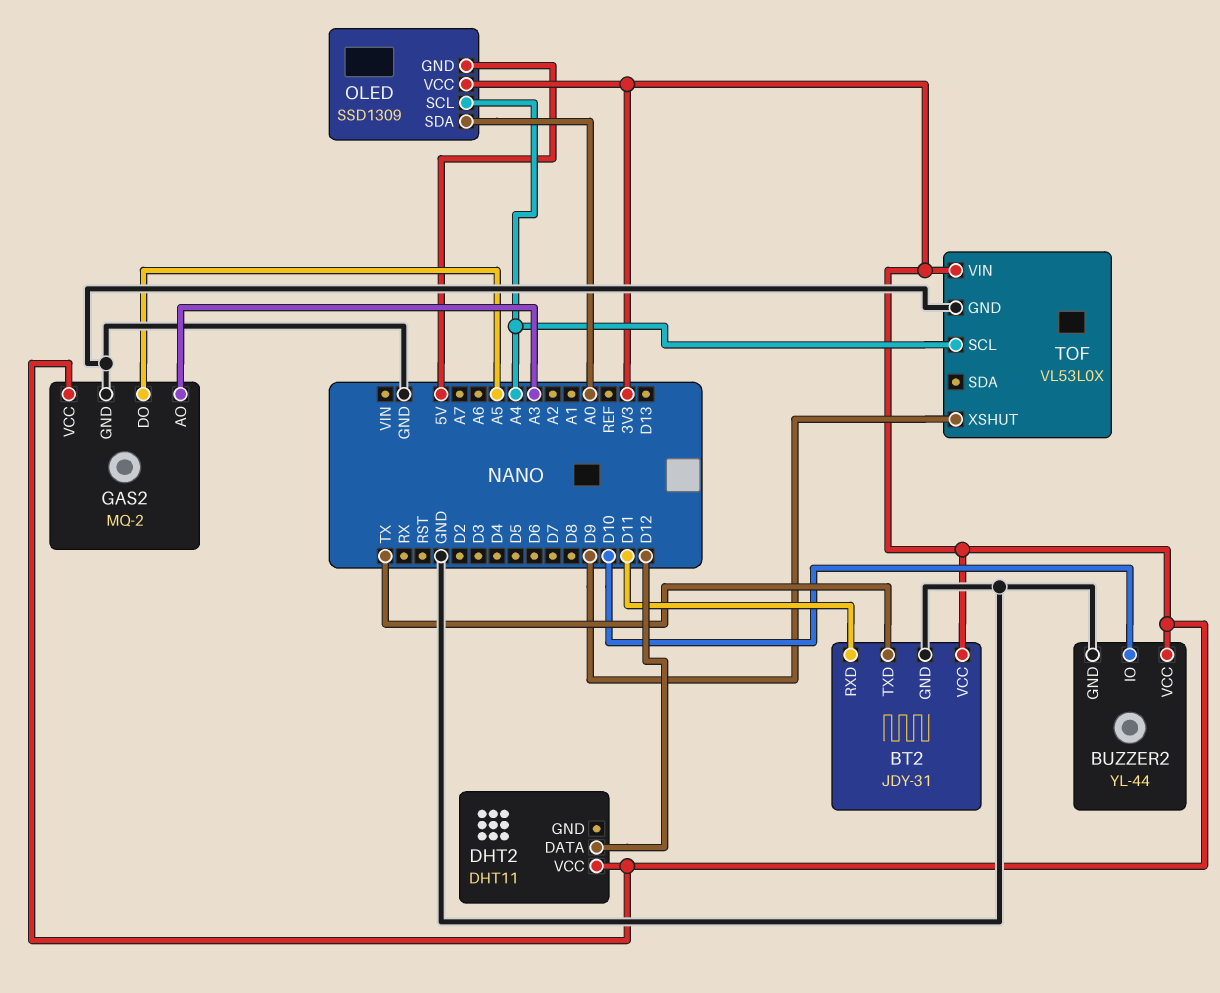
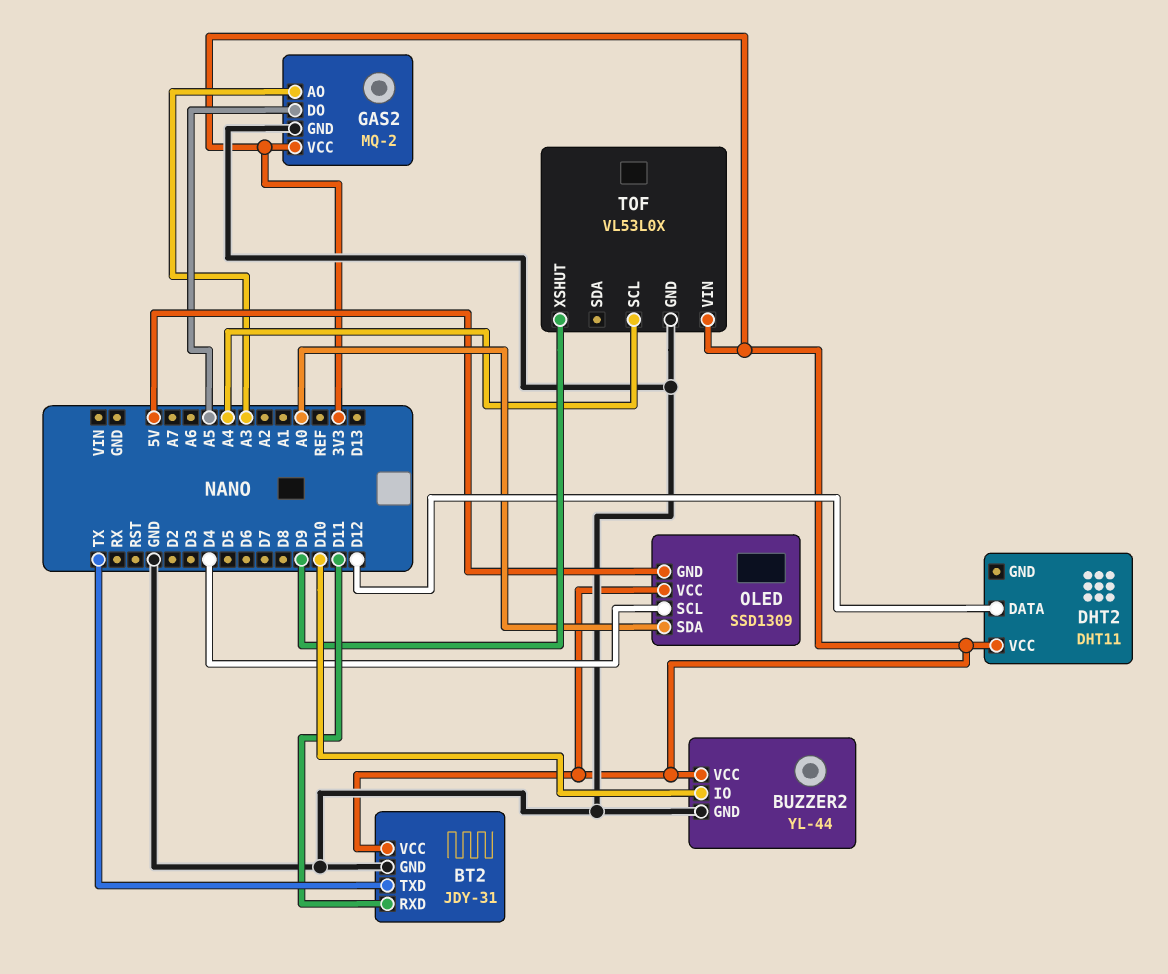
OLED pin SCL: A4 -> D4

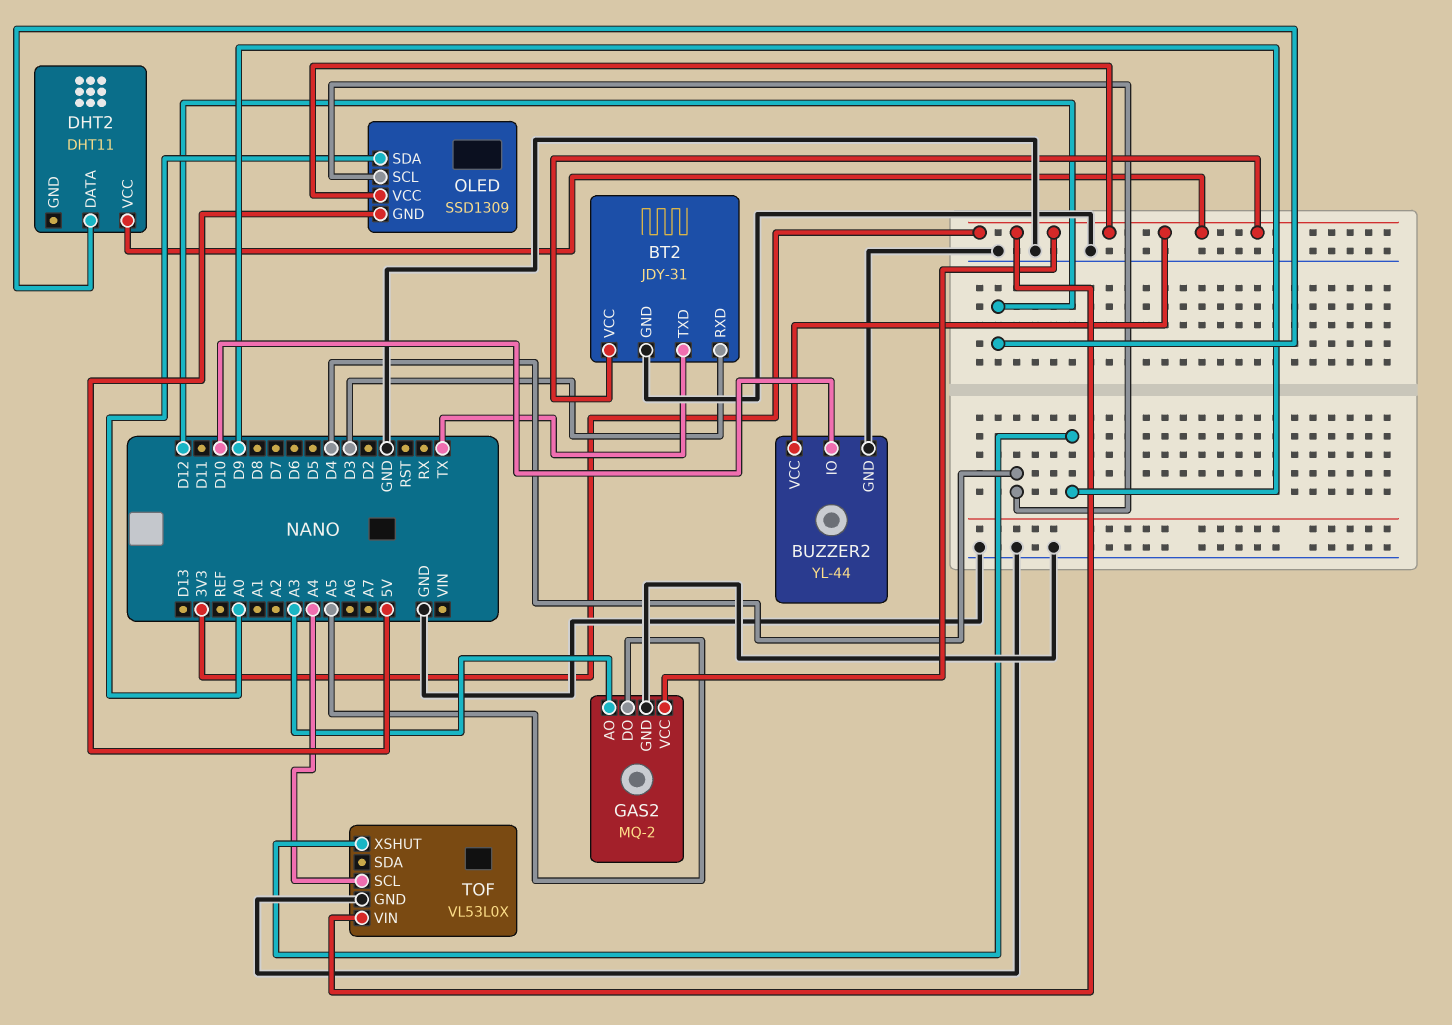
BT2 pin RXD: D11 -> D3

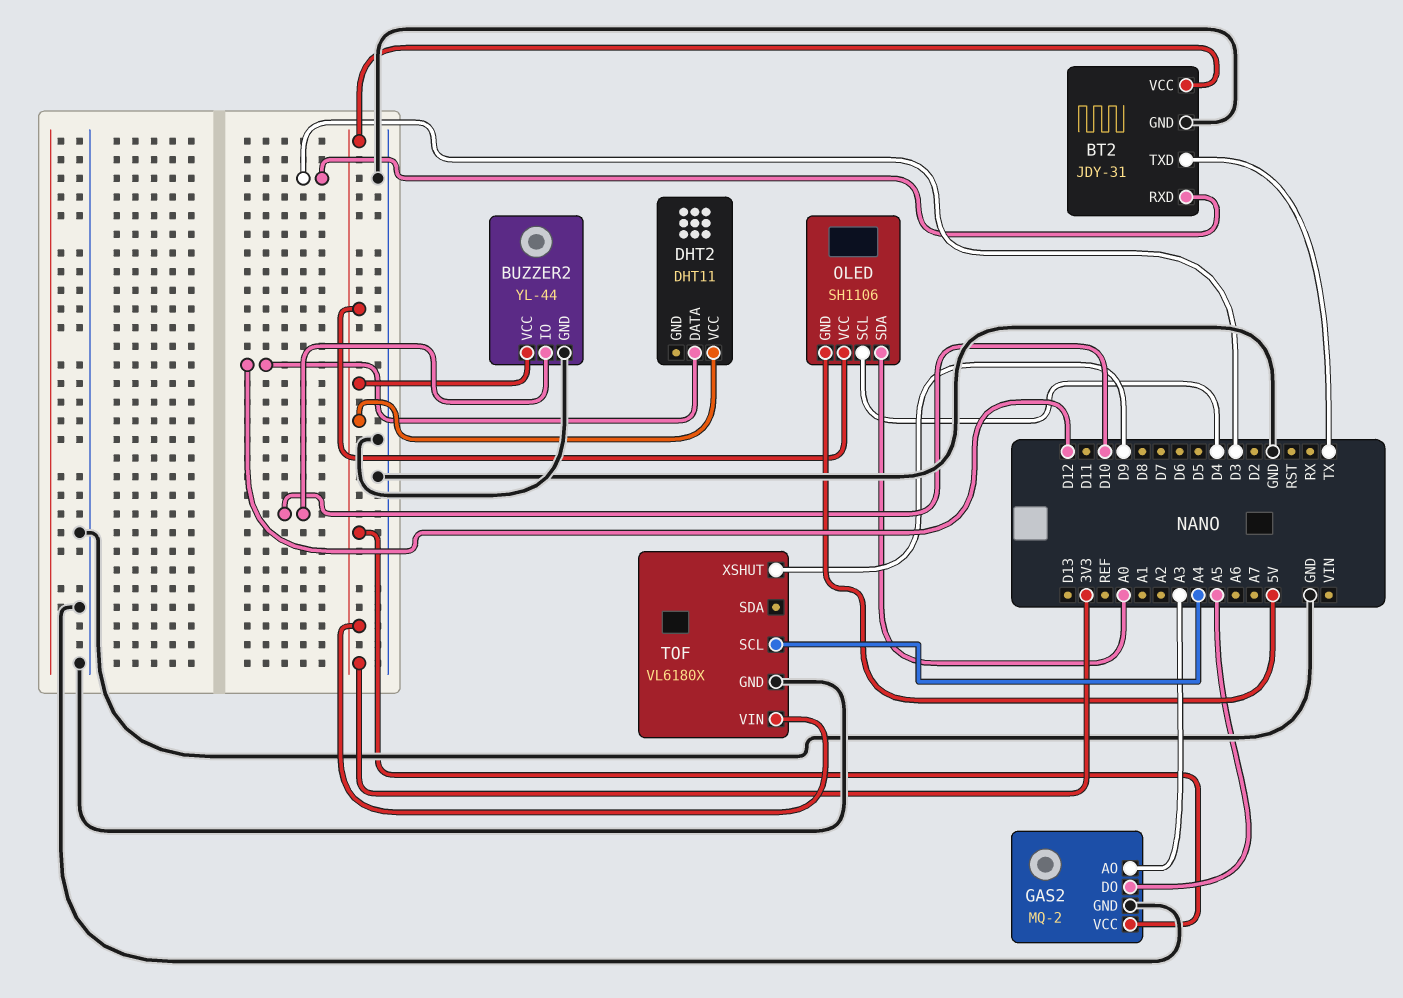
OLED: SSD1309 -> SH1106
TOF: VL53L0X -> VL6180X

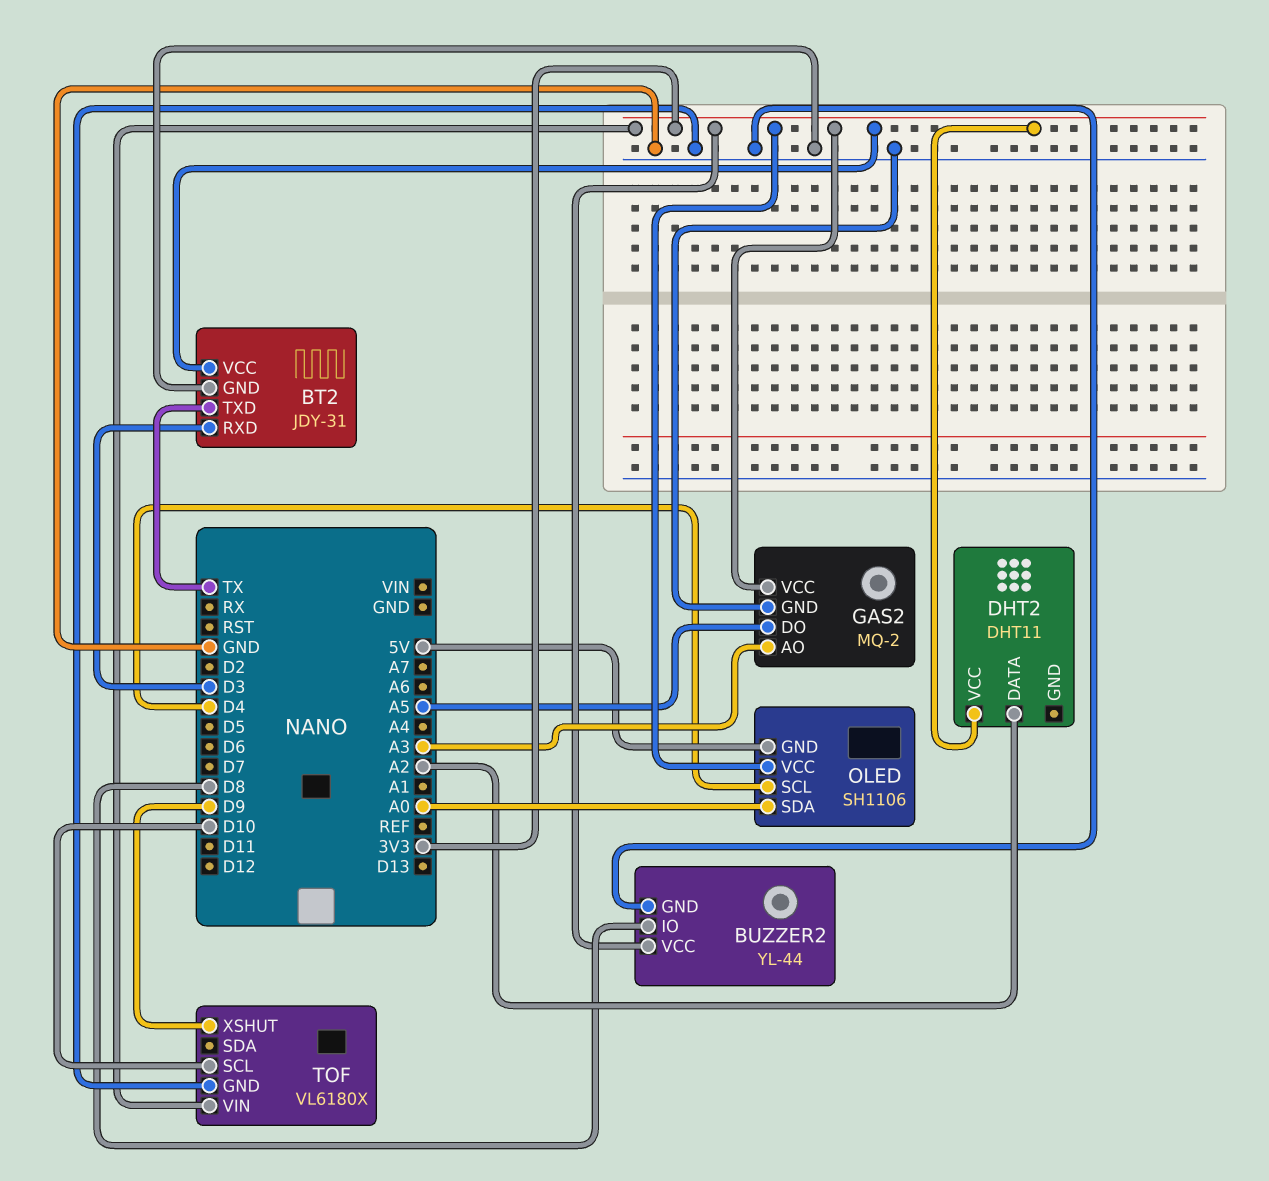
BUZZER2 pin IO: D10 -> D8
DHT2 pin DATA: D12 -> A2
TOF pin SCL: A4 -> D10

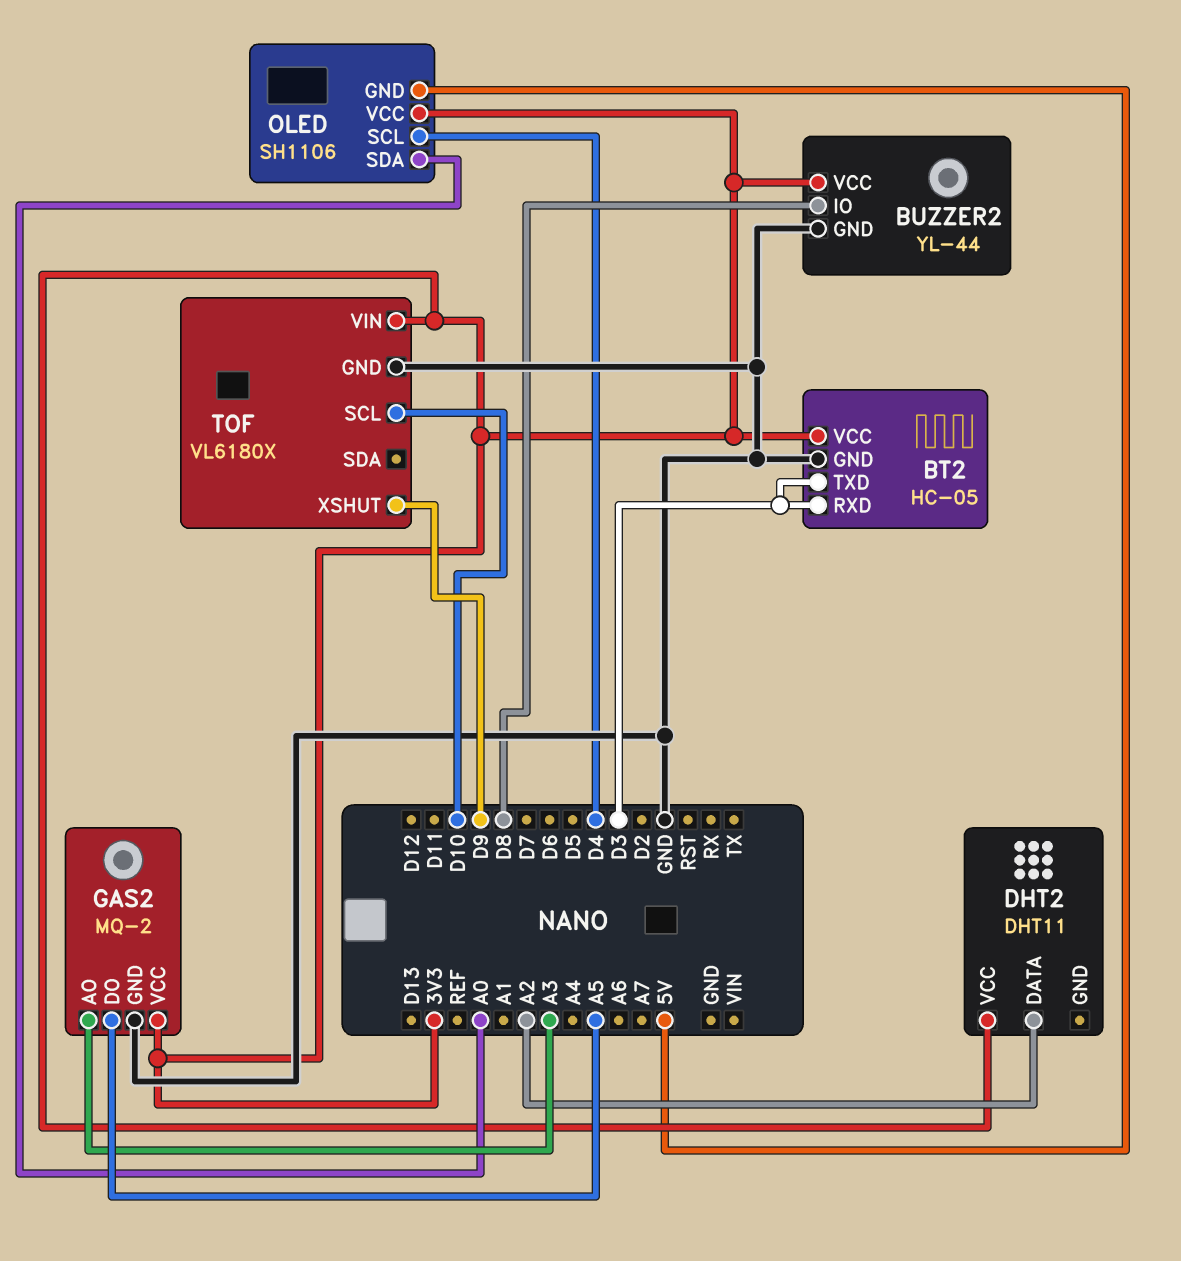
BT2: JDY-31 -> HC-05
BT2 pin TXD: TX -> D3

